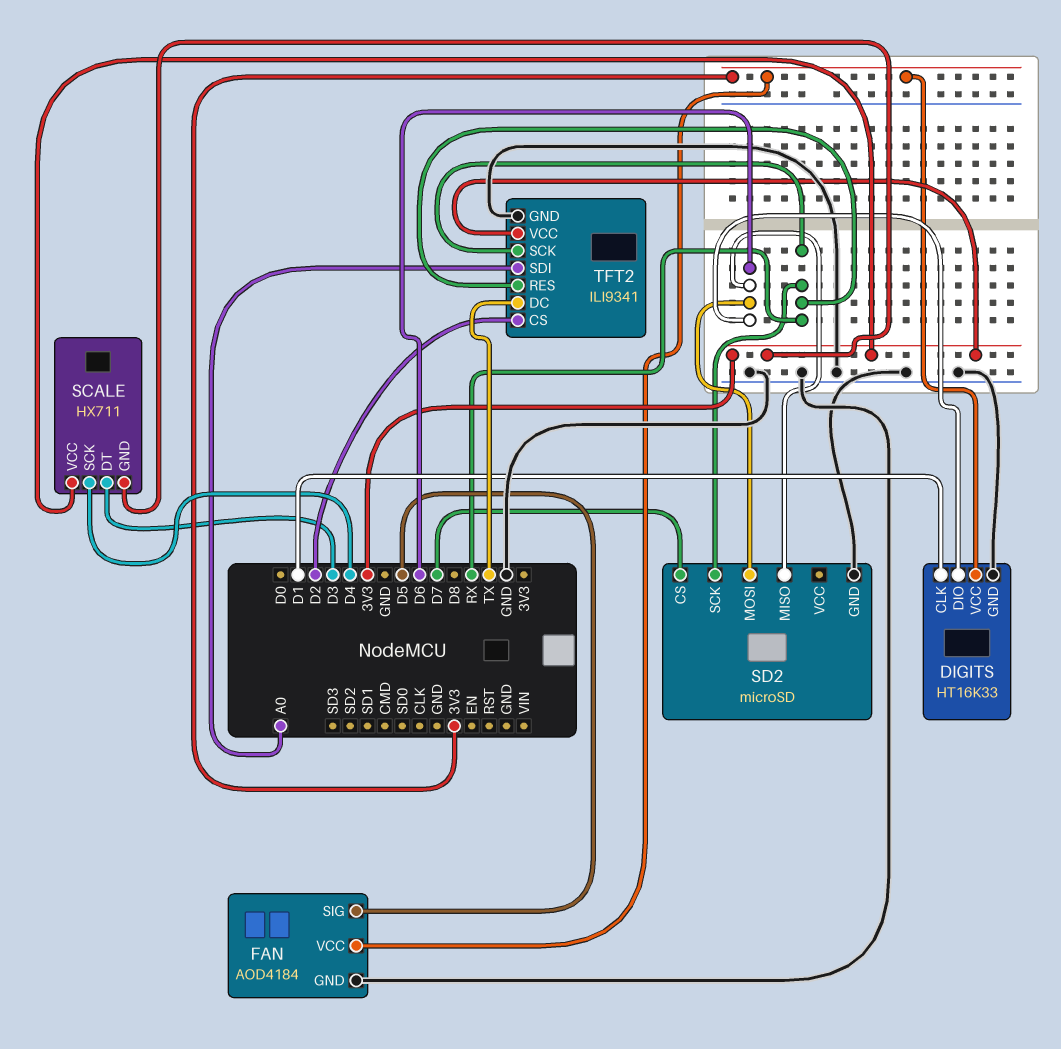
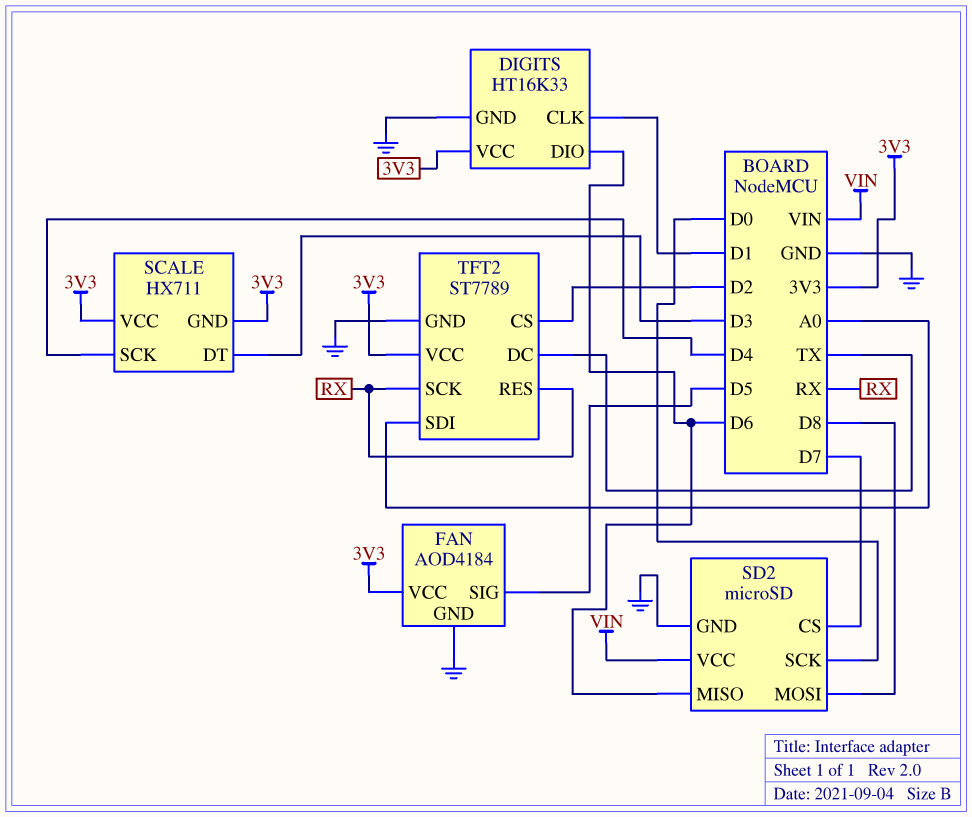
SD2 pin MOSI: D6 -> D8
SD2 pin SCK: RX -> D0
SD2 pin VCC: none -> VIN
TFT2: ILI9341 -> ST7789

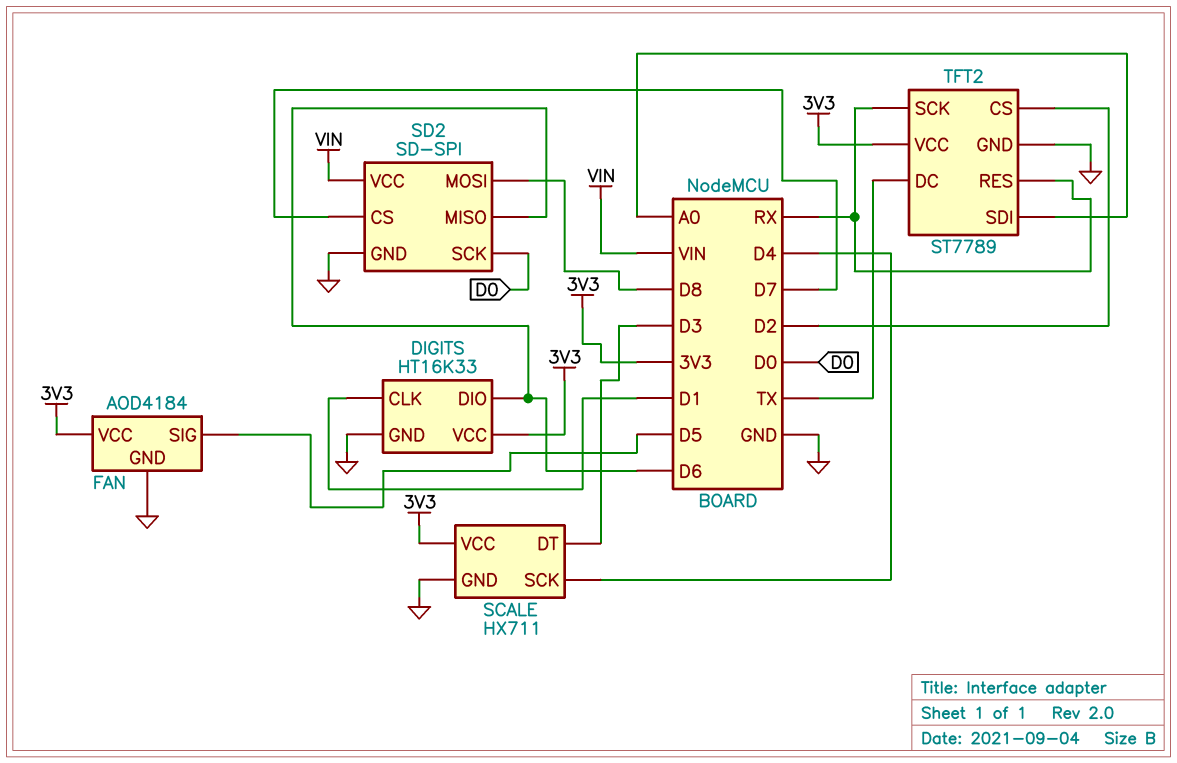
SCALE pin GND: 3V3 -> GND
SD2: microSD -> SD-SPI

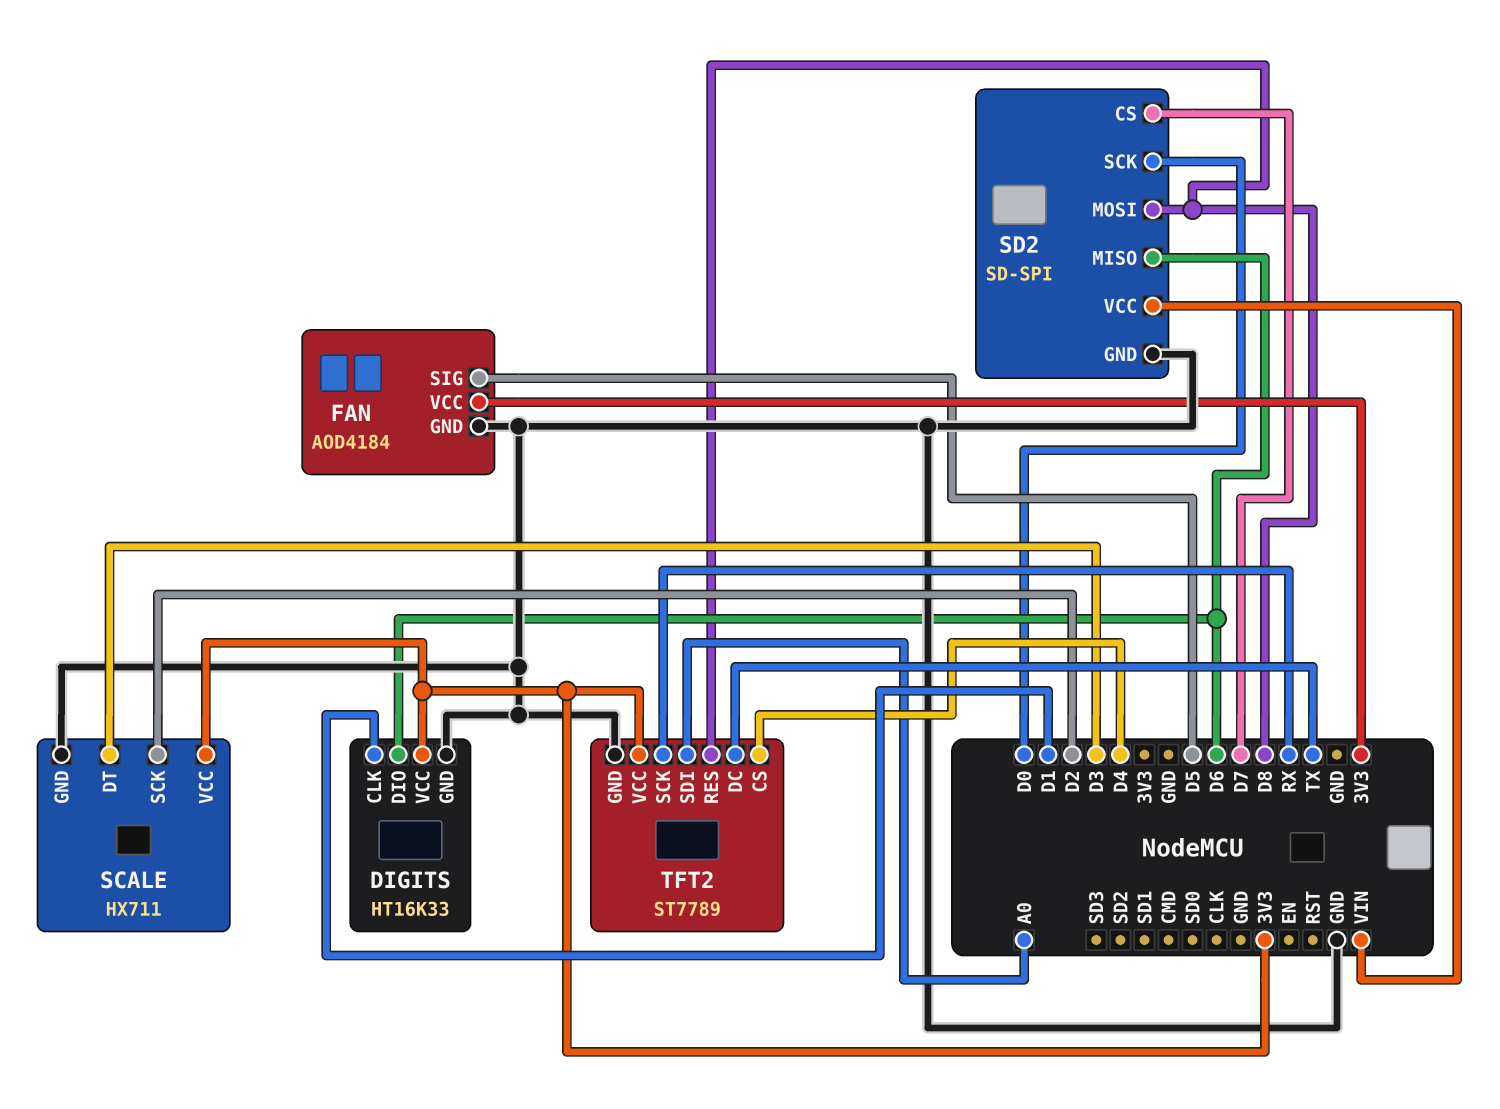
SCALE pin SCK: D4 -> D2
TFT2 pin CS: D2 -> D4
TFT2 pin RES: RX -> D8

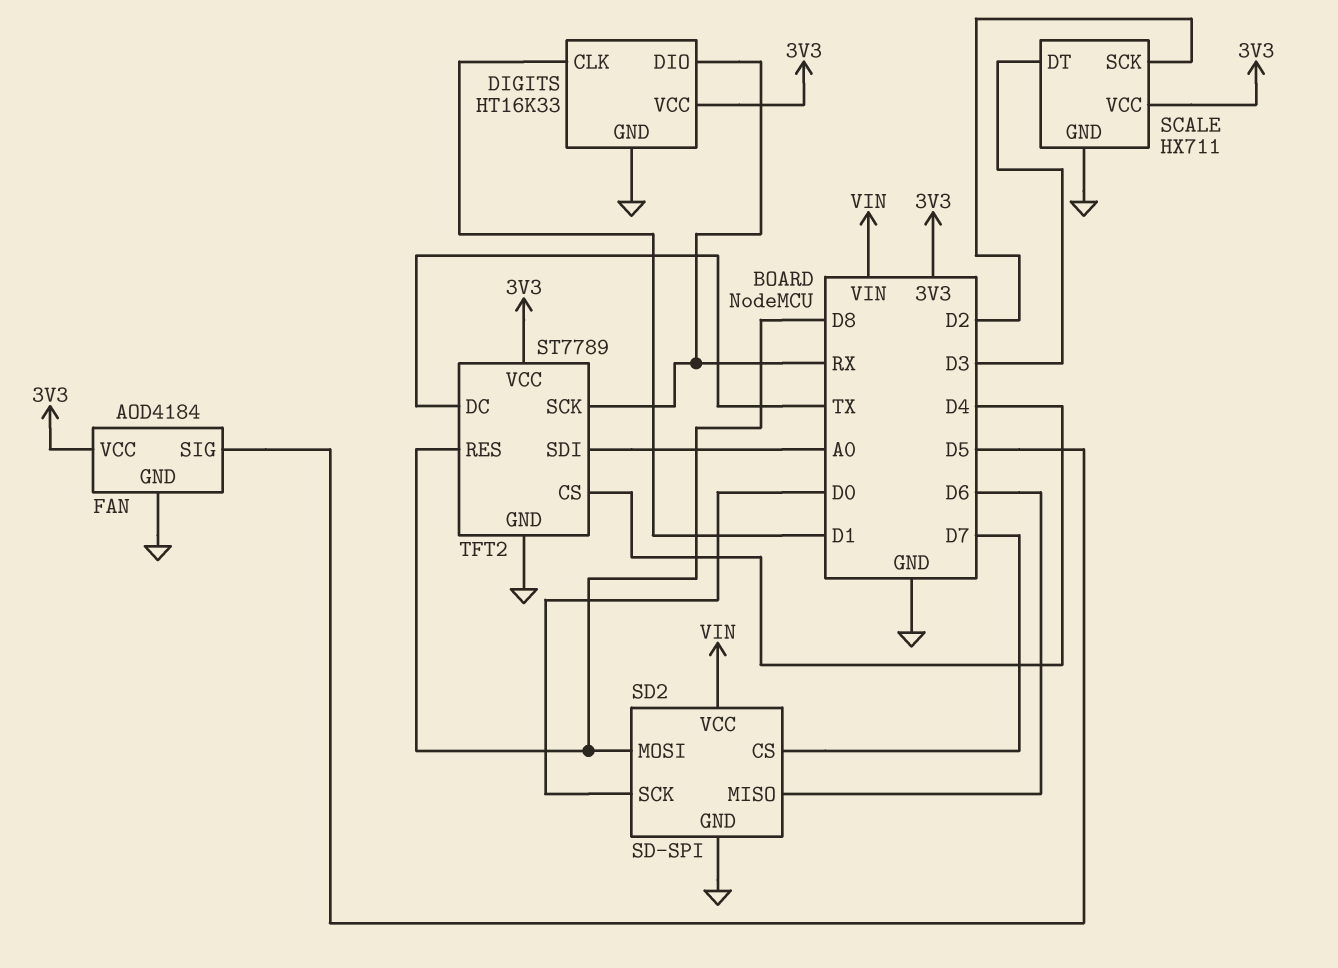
DIGITS pin DIO: D6 -> RX

